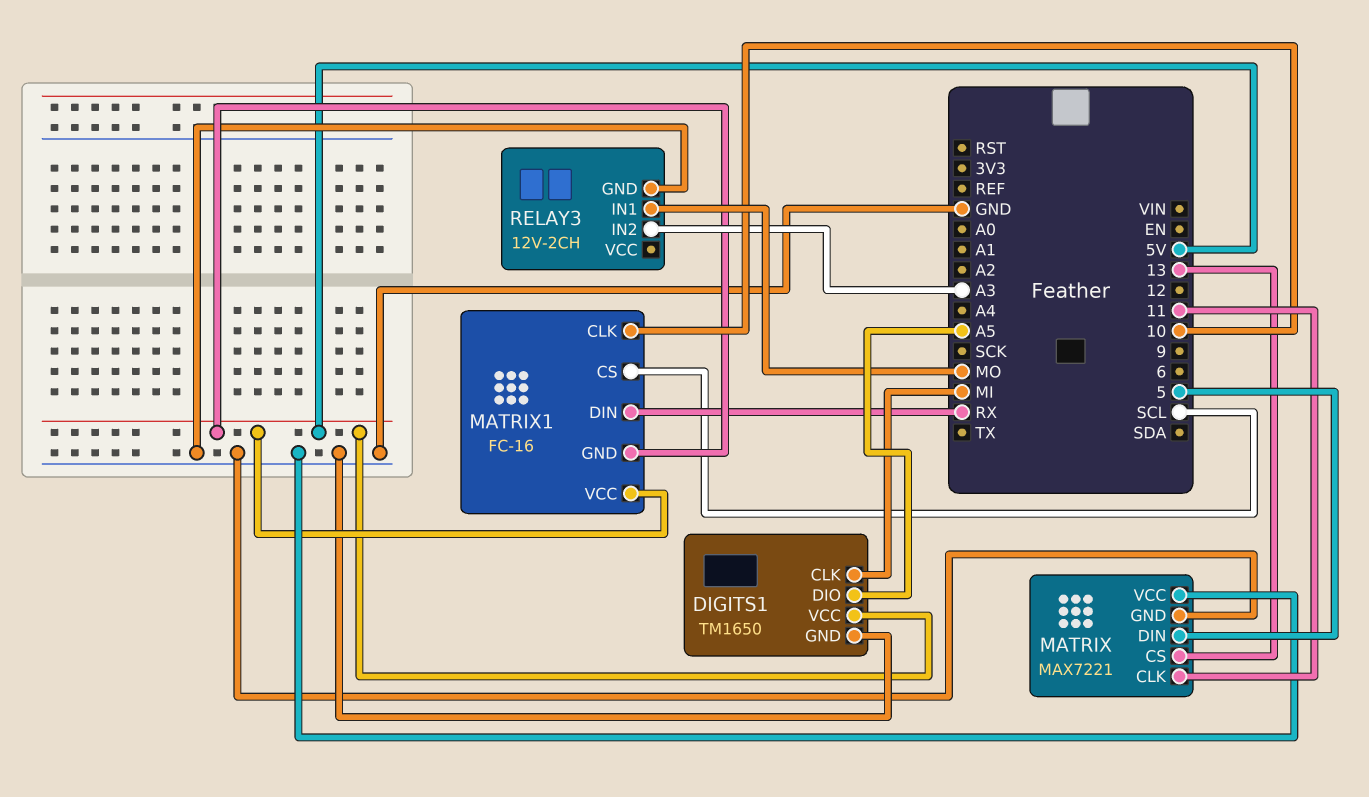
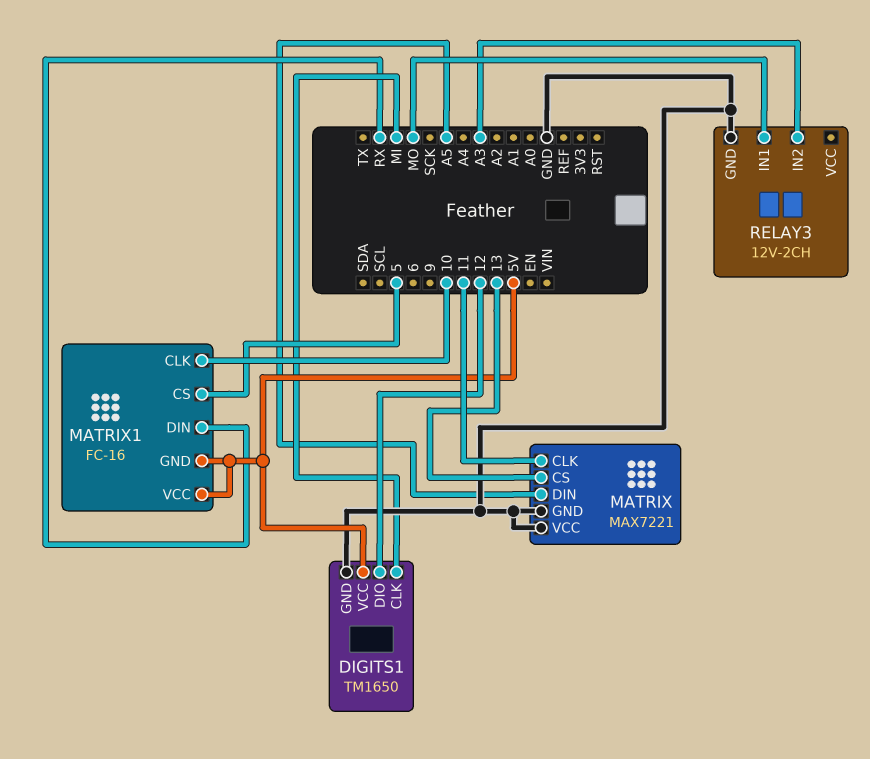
DIGITS1 pin DIO: A5 -> 12
MATRIX pin DIN: 5 -> A5
MATRIX1 pin CS: SCL -> 5

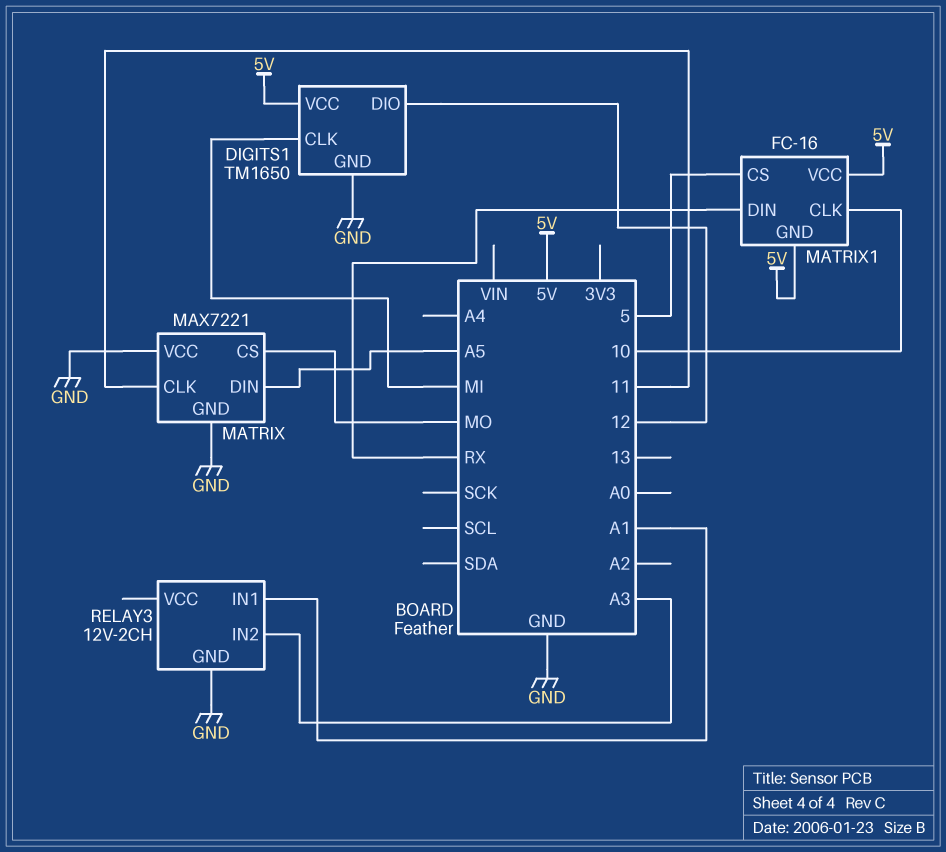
MATRIX pin CS: 13 -> MO
RELAY3 pin IN1: MO -> A1

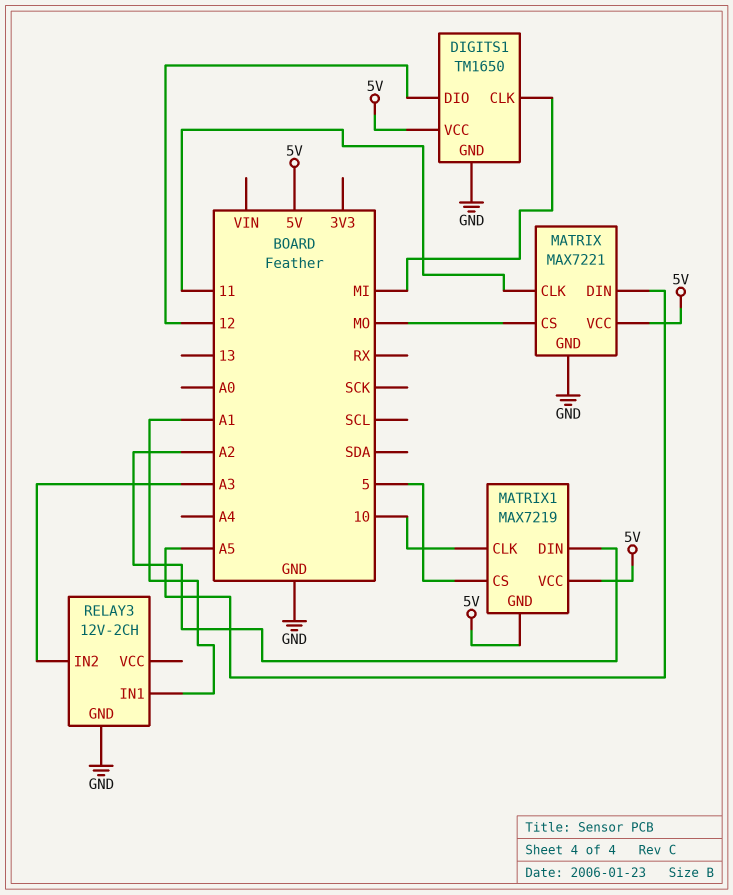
MATRIX pin VCC: GND -> 5V
MATRIX1: FC-16 -> MAX7219
MATRIX1 pin DIN: RX -> A2

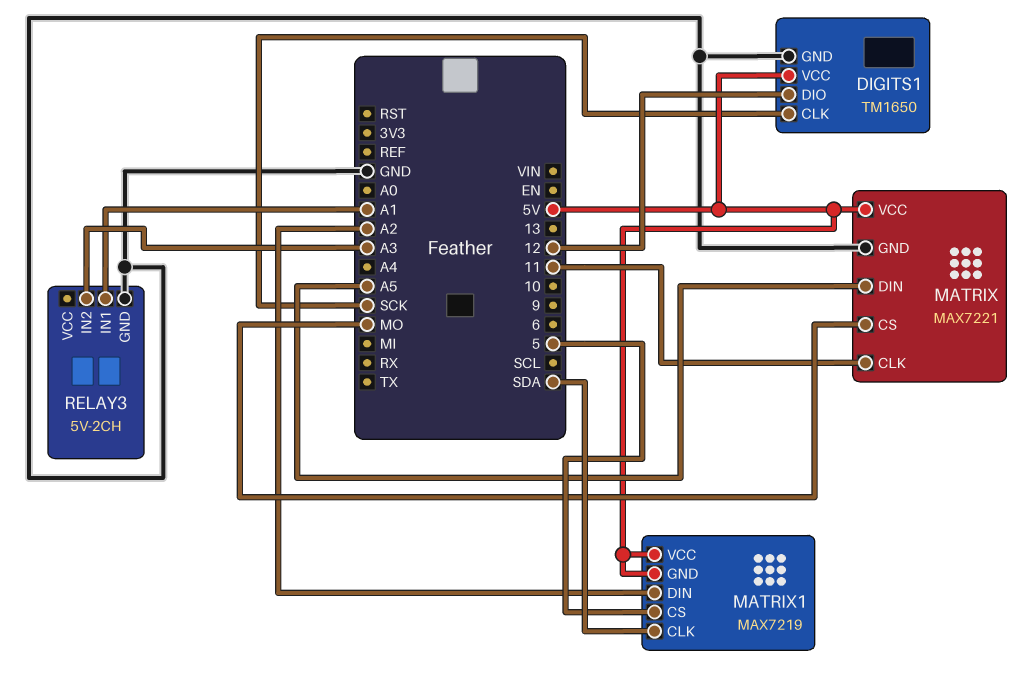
DIGITS1 pin CLK: MI -> SCK
MATRIX1 pin CLK: 10 -> SDA
RELAY3: 12V-2CH -> 5V-2CH

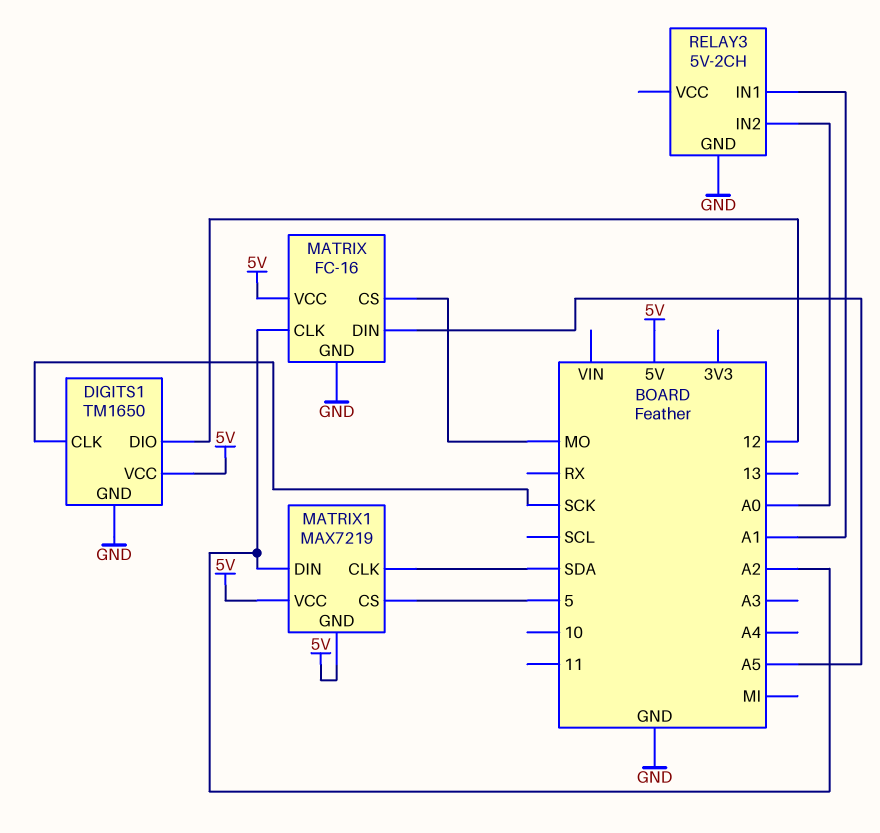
MATRIX: MAX7221 -> FC-16
MATRIX pin CLK: 11 -> A2
RELAY3 pin IN2: A3 -> A0

